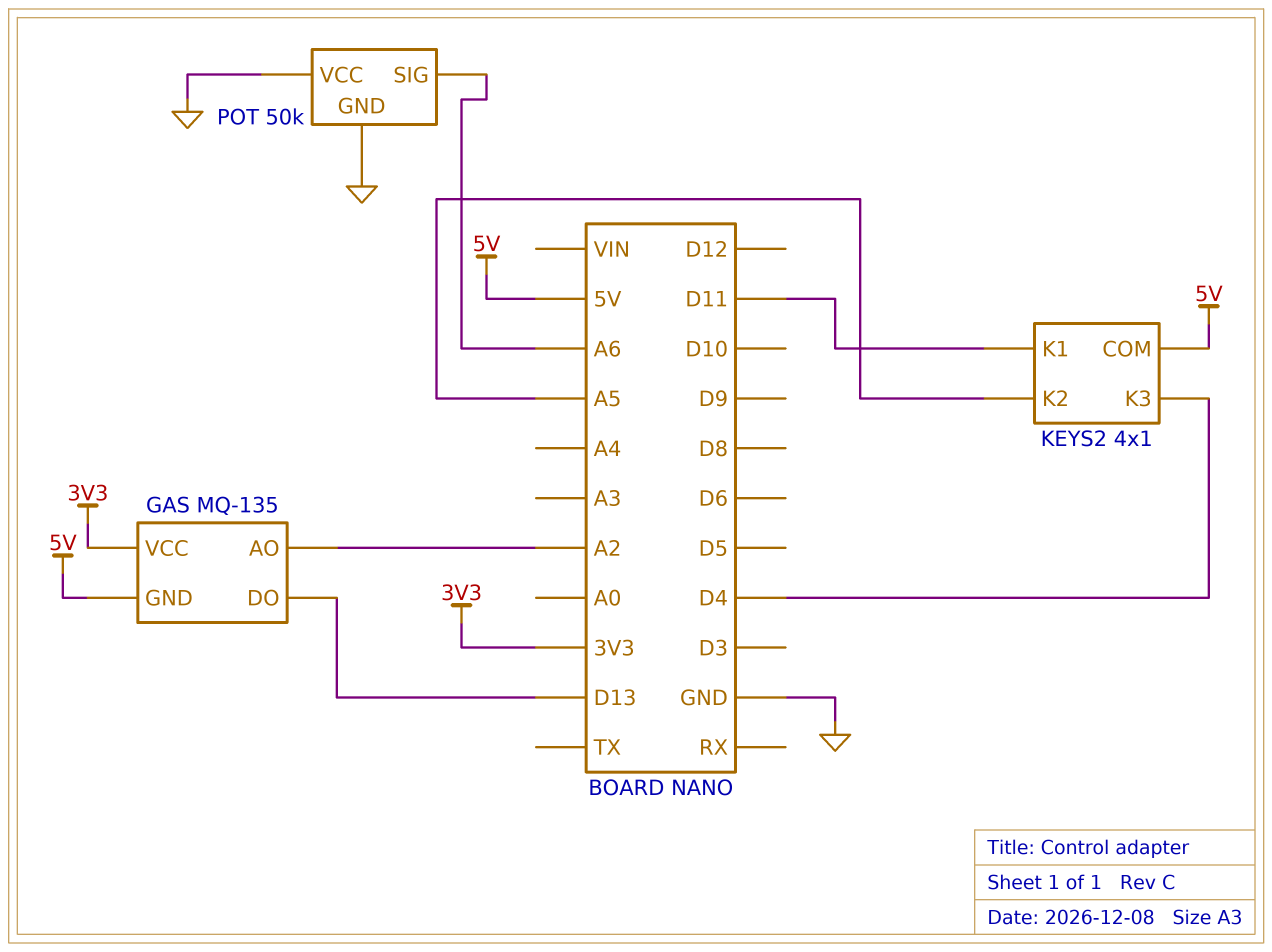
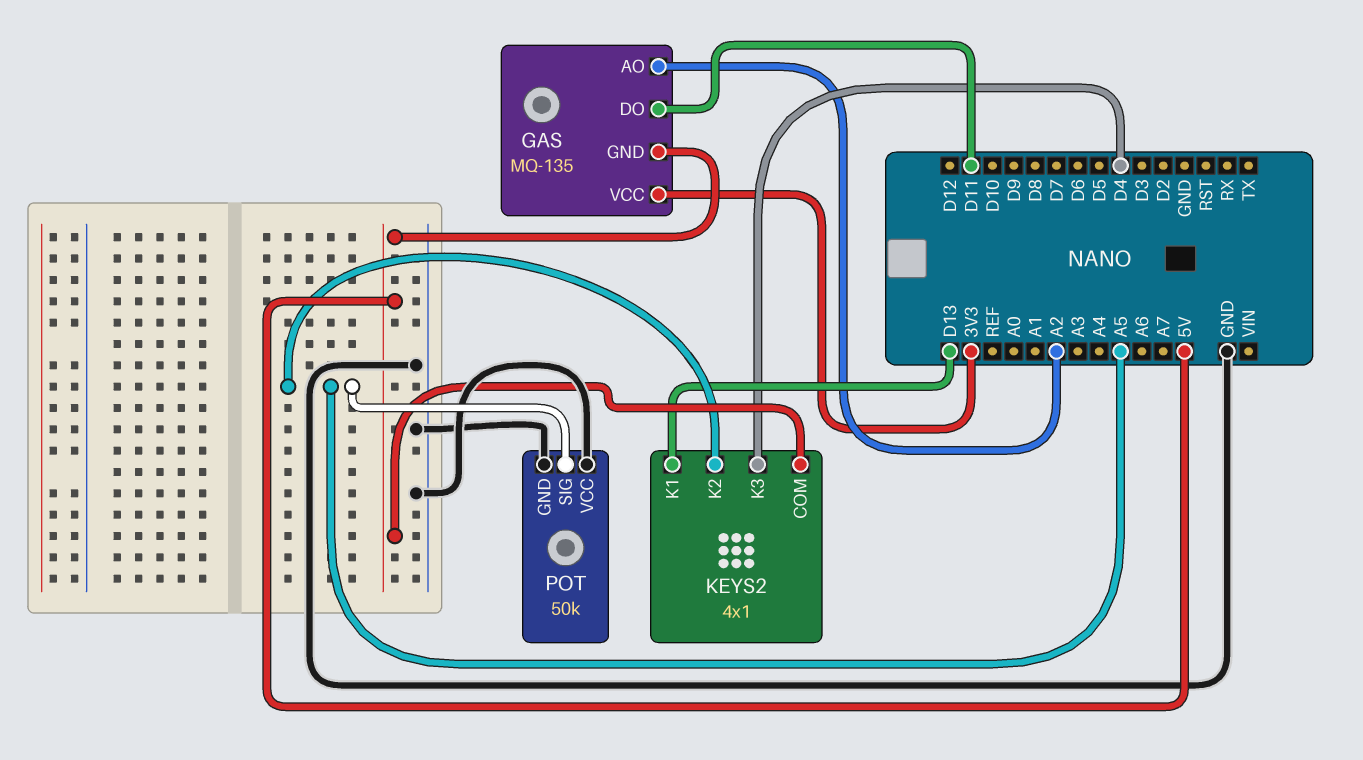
GAS pin DO: D13 -> D11
KEYS2 pin K1: D11 -> D13
POT pin SIG: A6 -> A5

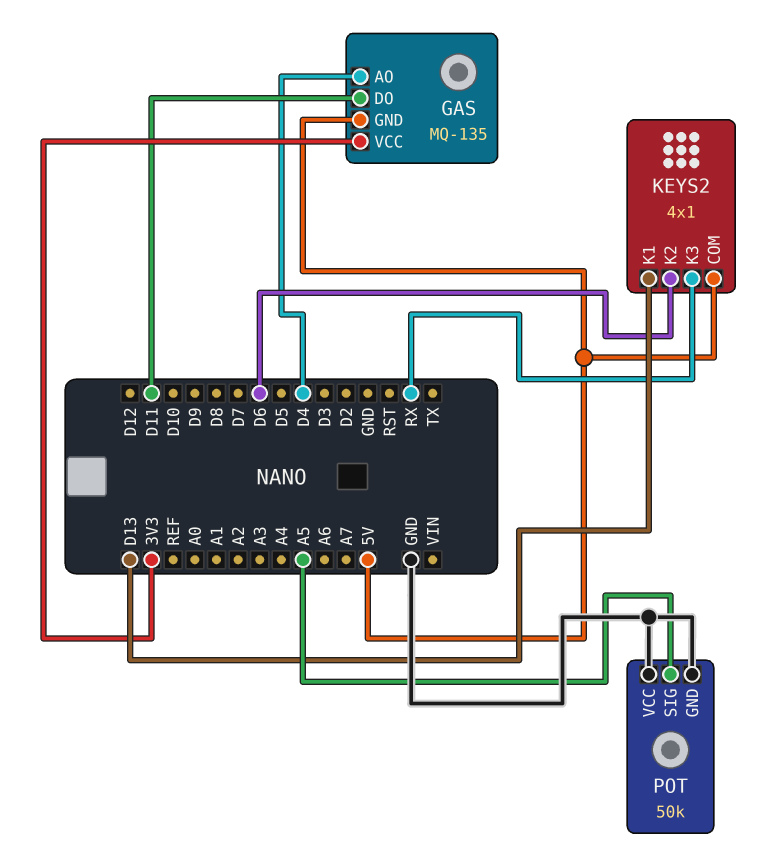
GAS pin AO: A2 -> D4
KEYS2 pin K2: A5 -> D6
KEYS2 pin K3: D4 -> RX

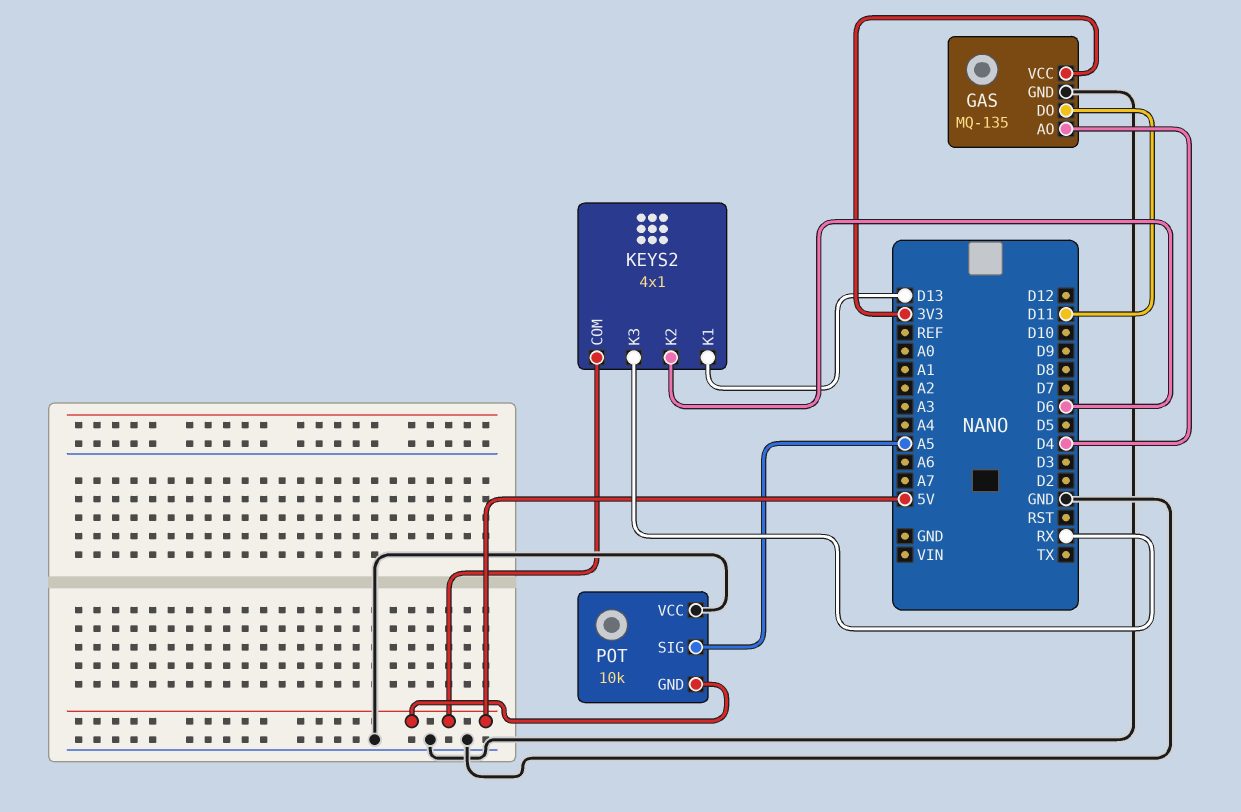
GAS pin GND: 5V -> GND
POT: 50k -> 10k
POT pin GND: GND -> 5V

